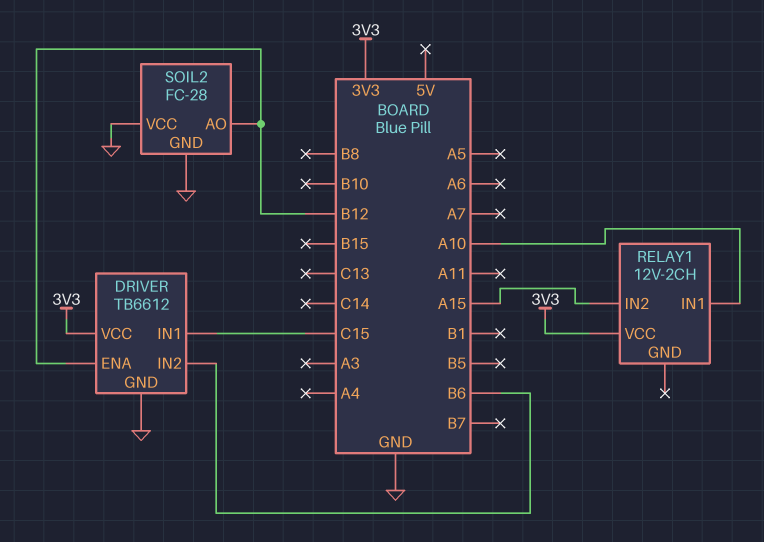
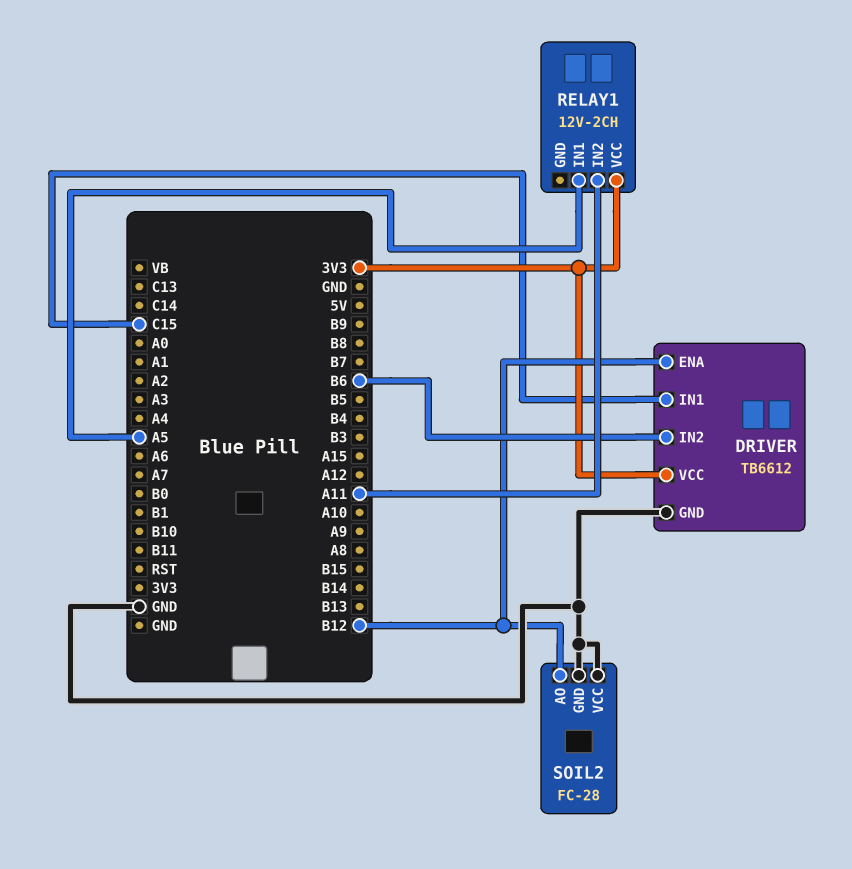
RELAY1 pin IN1: A10 -> A5
RELAY1 pin IN2: A15 -> A11

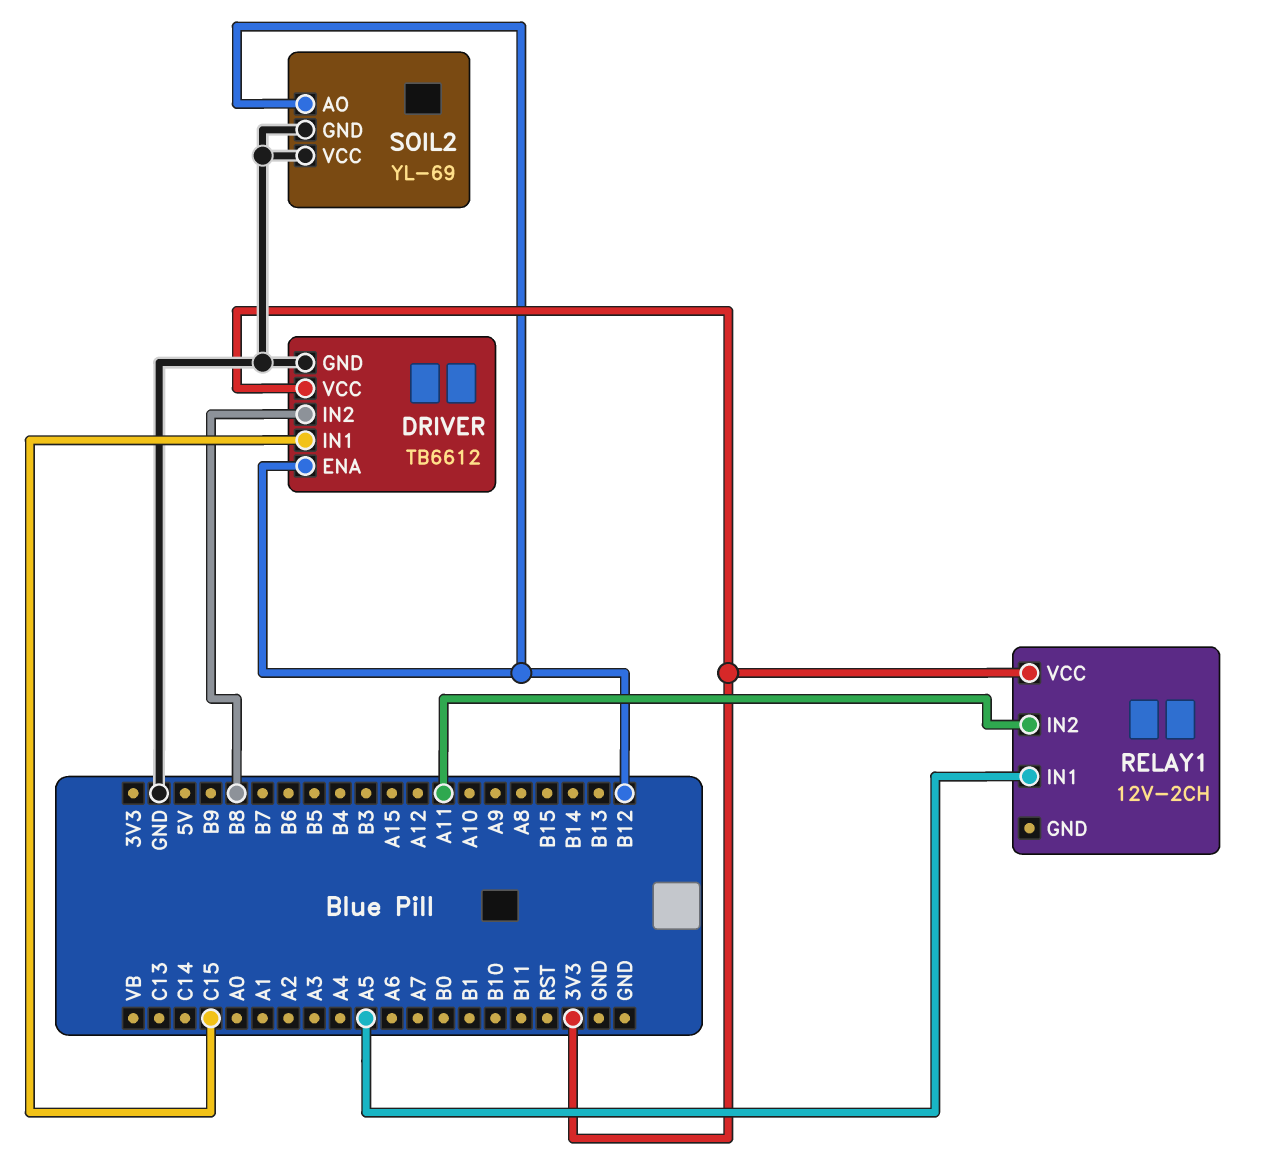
DRIVER pin IN2: B6 -> B8
SOIL2: FC-28 -> YL-69

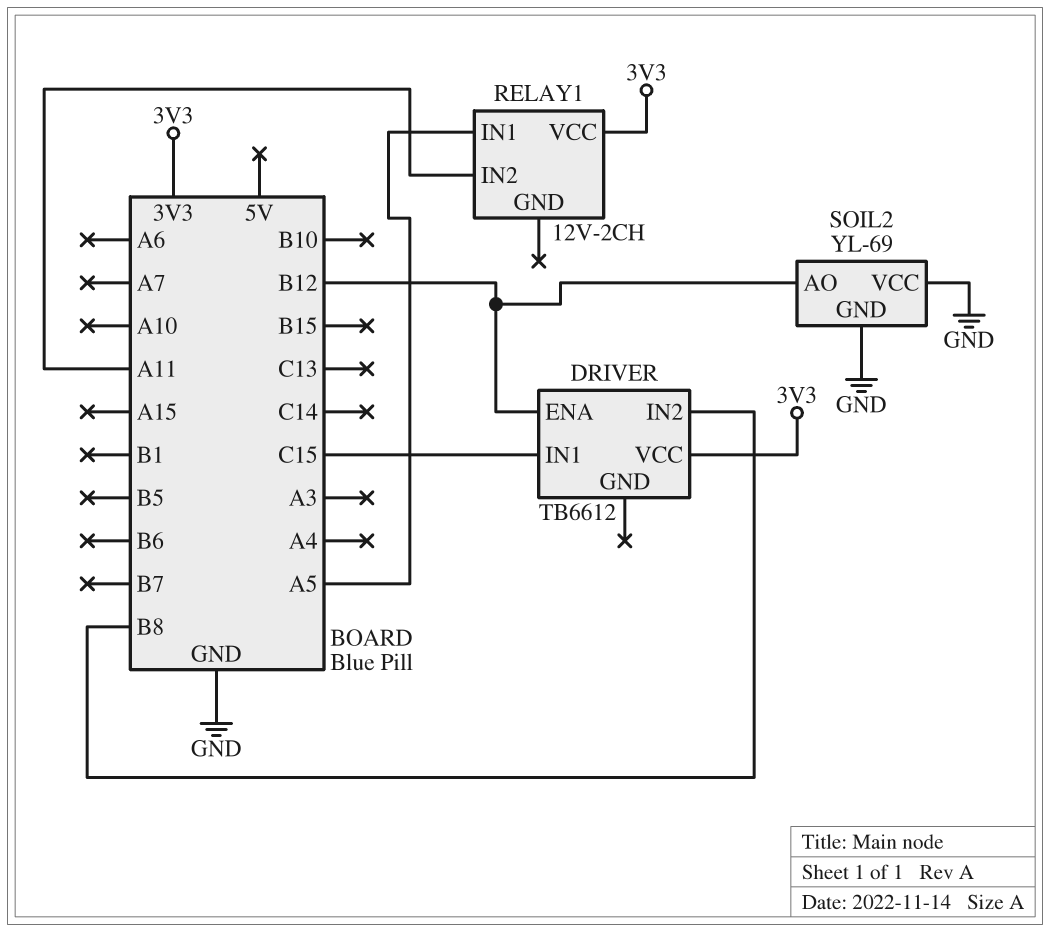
DRIVER pin GND: GND -> none

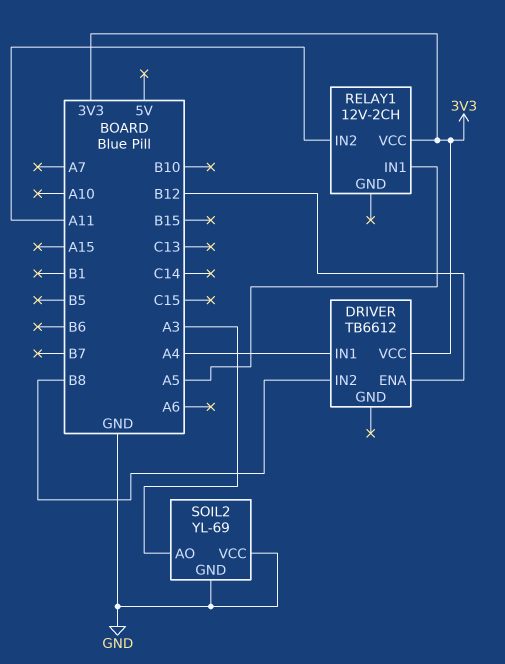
DRIVER pin IN1: C15 -> A4
SOIL2 pin AO: B12 -> A3

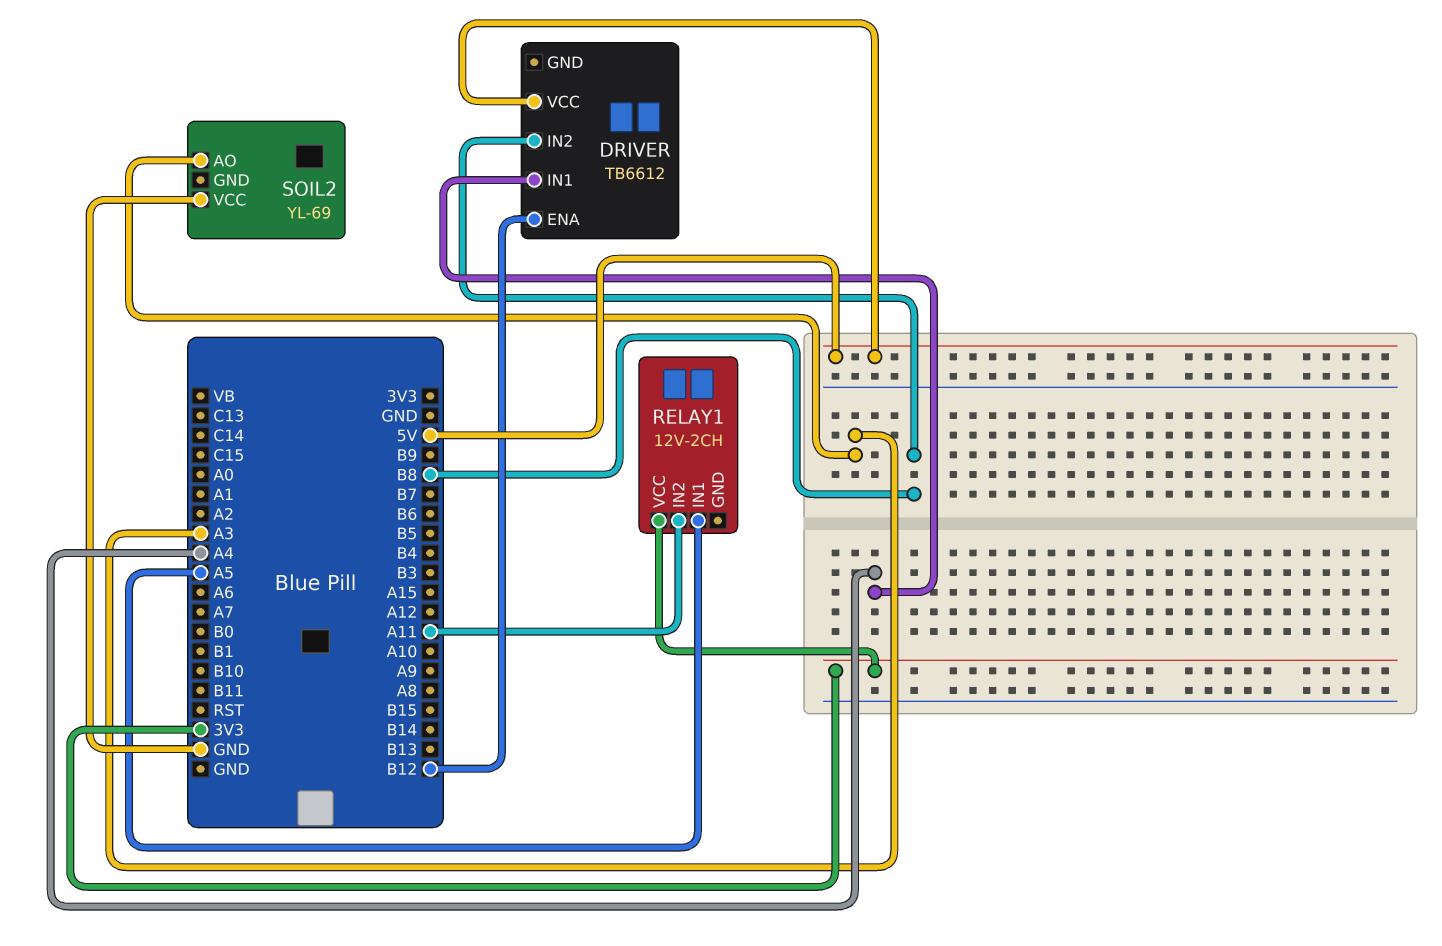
DRIVER pin VCC: 3V3 -> 5V
SOIL2 pin GND: GND -> none

